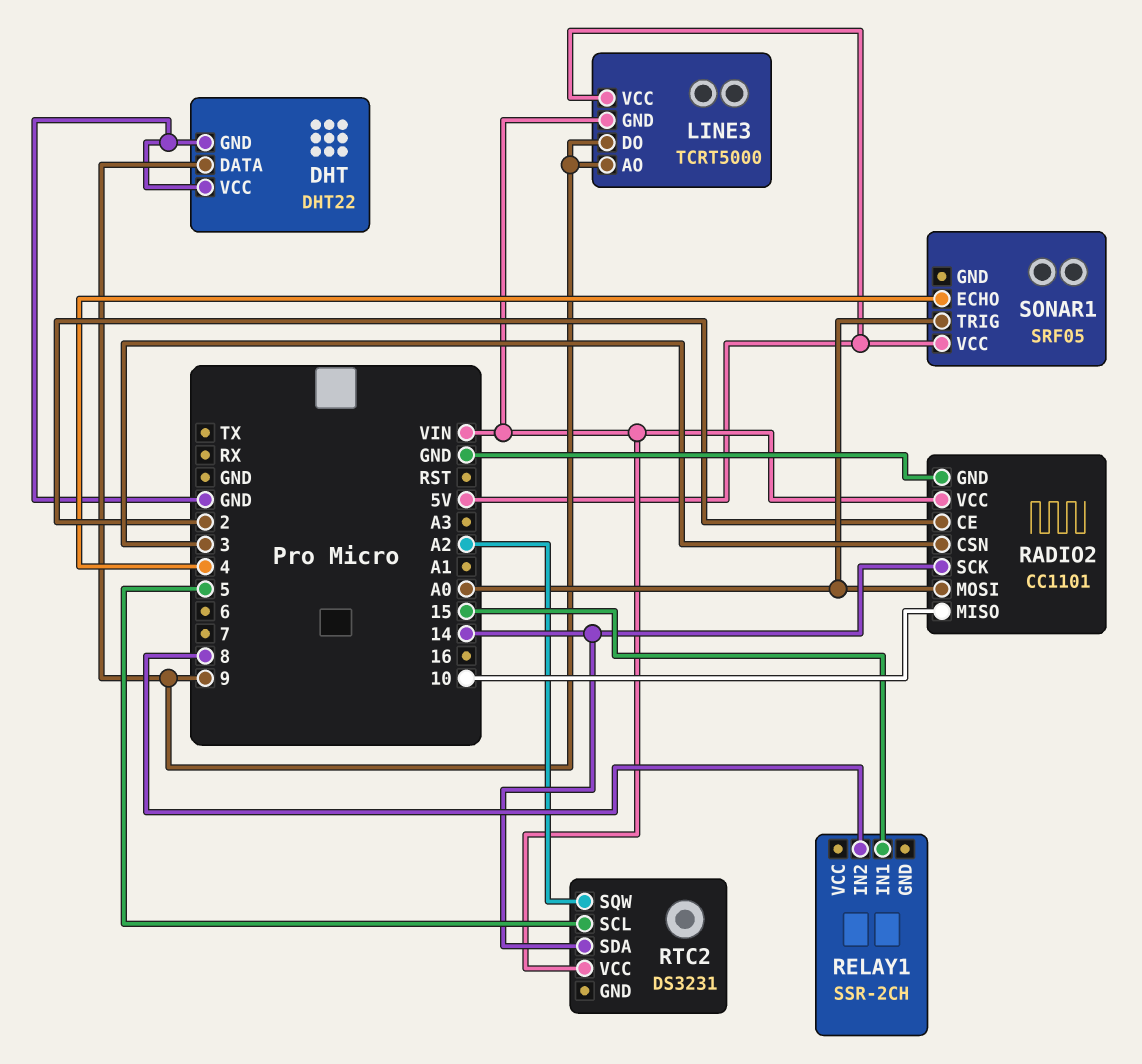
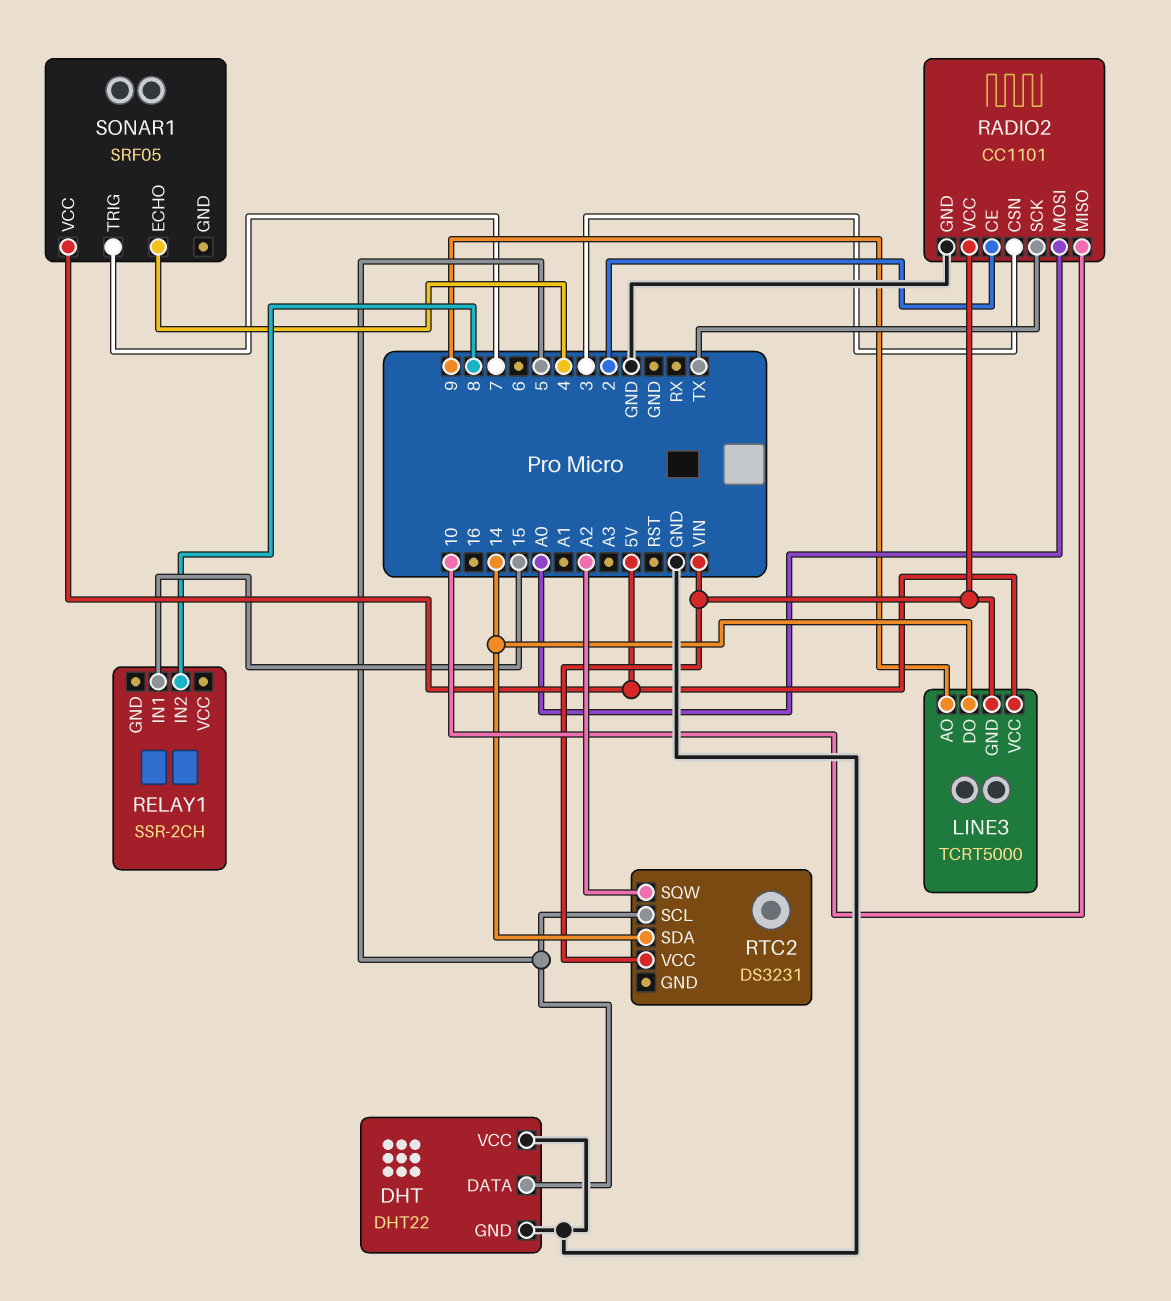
DHT pin DATA: 9 -> 5
LINE3 pin DO: 9 -> 14
RADIO2 pin SCK: 14 -> TX
SONAR1 pin TRIG: A0 -> 7

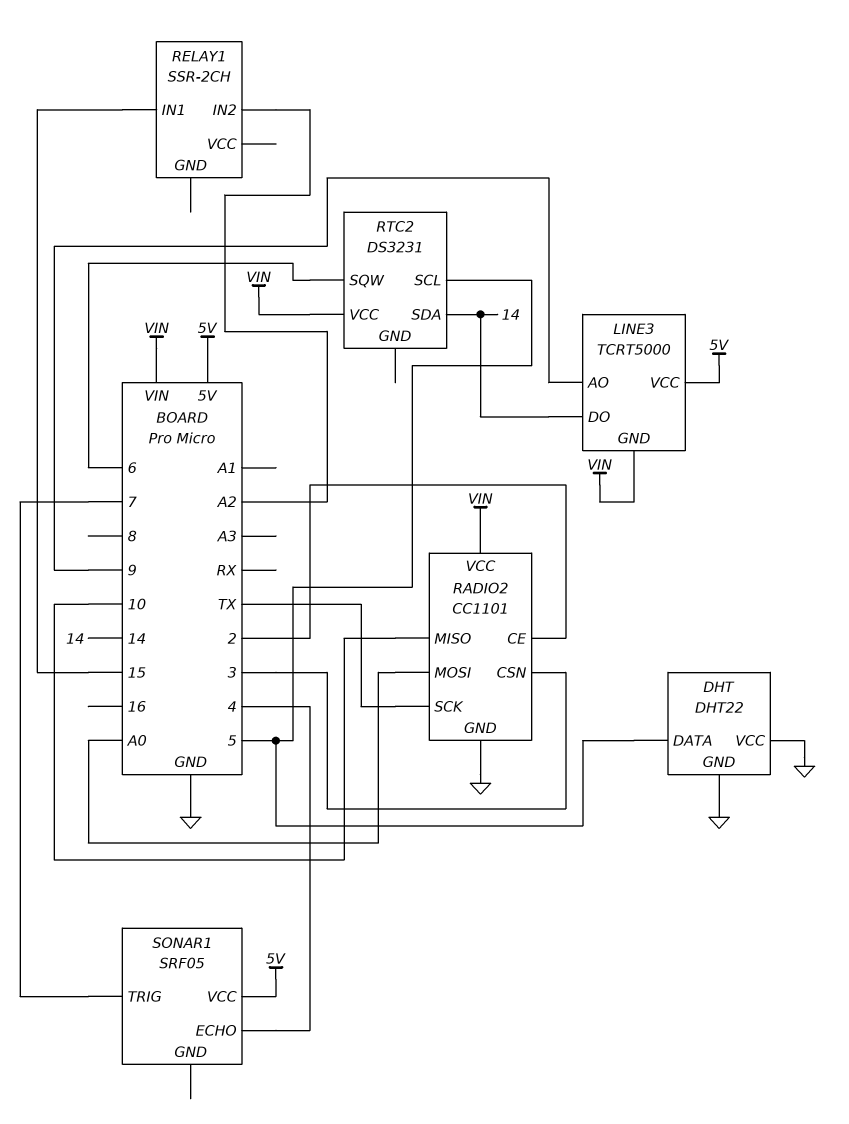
RELAY1 pin IN2: 8 -> A2
RTC2 pin SQW: A2 -> 6

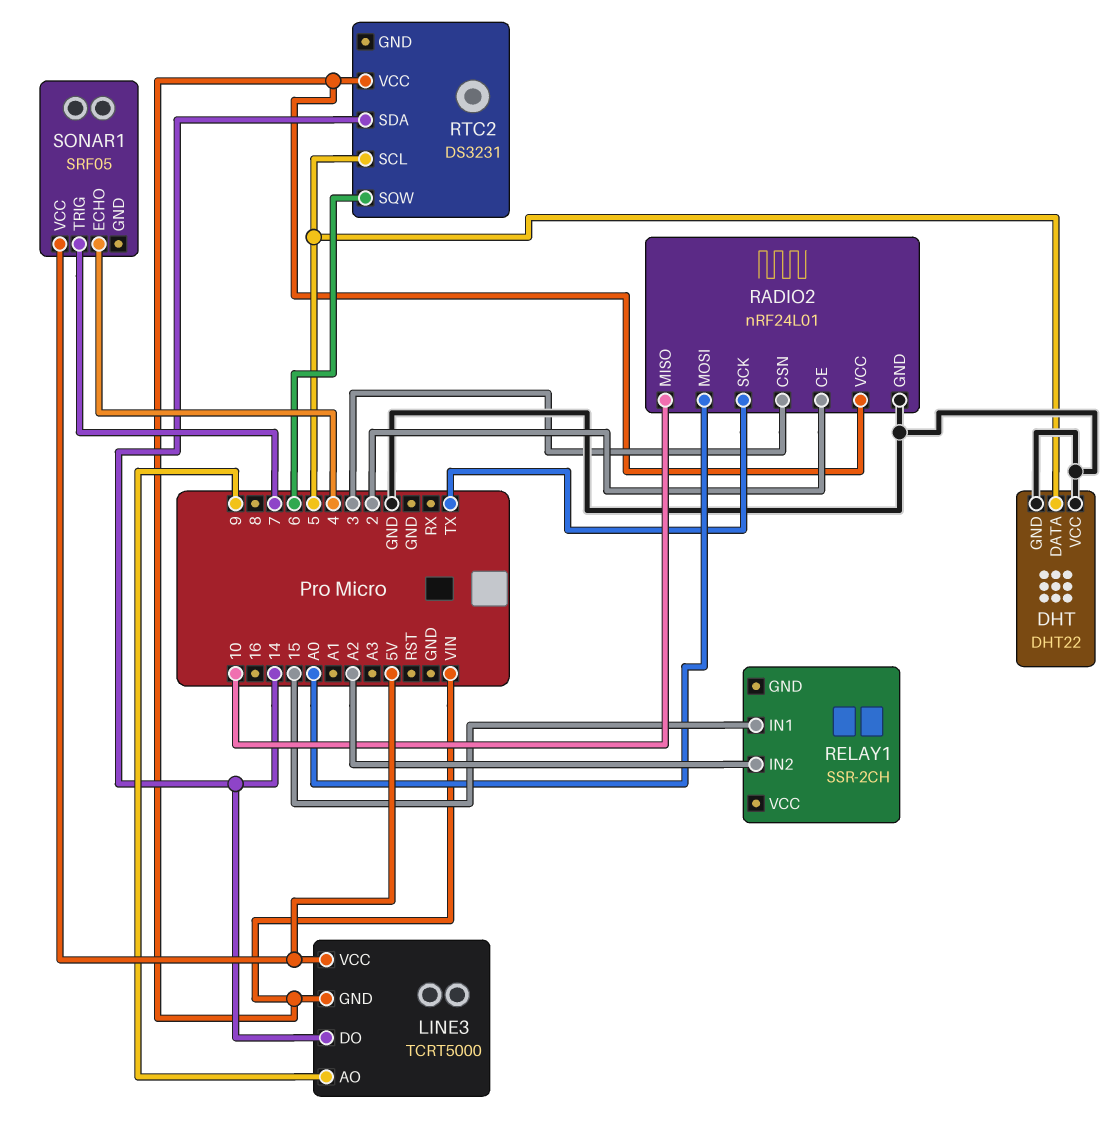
RADIO2: CC1101 -> nRF24L01

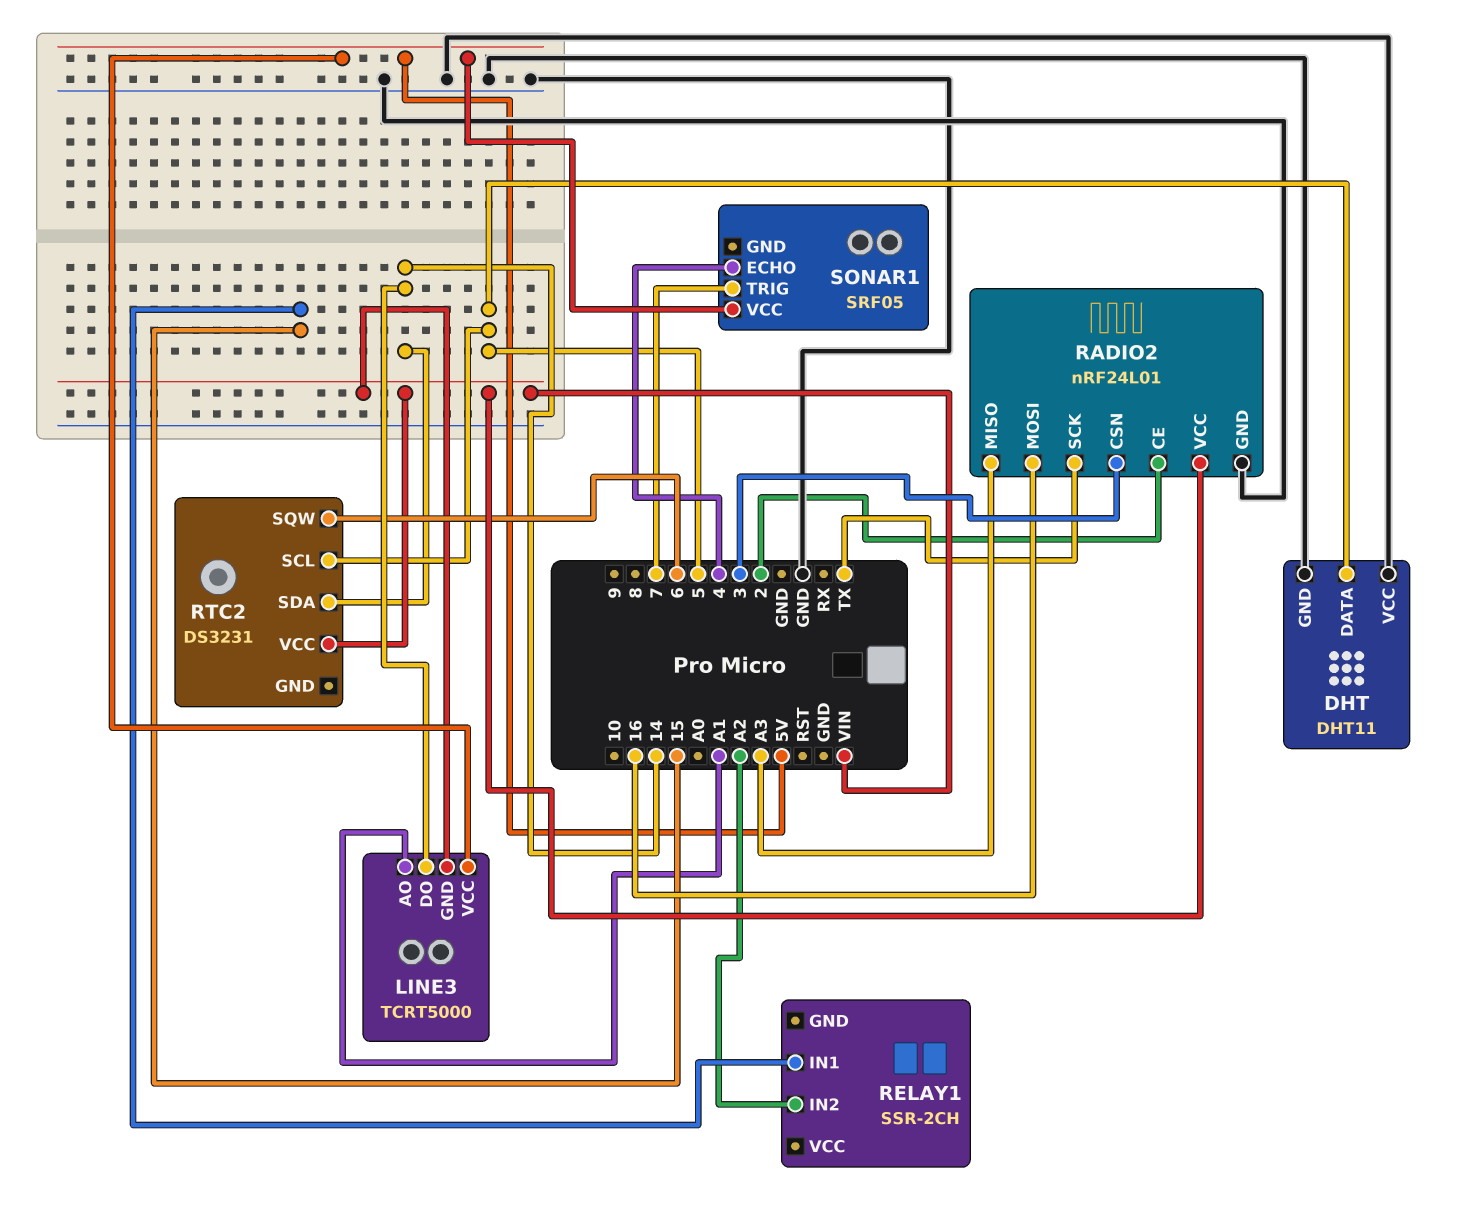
DHT: DHT22 -> DHT11
LINE3 pin AO: 9 -> A1
RADIO2 pin MISO: 10 -> A3
RADIO2 pin MOSI: A0 -> 16

